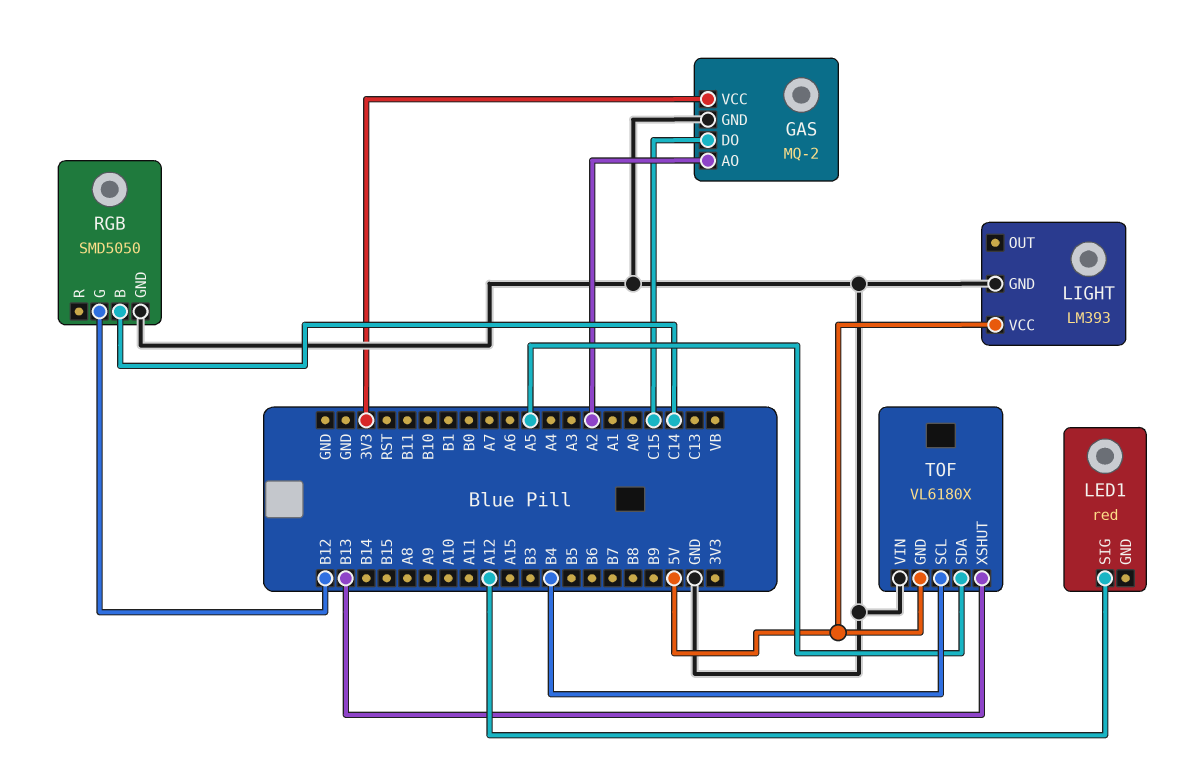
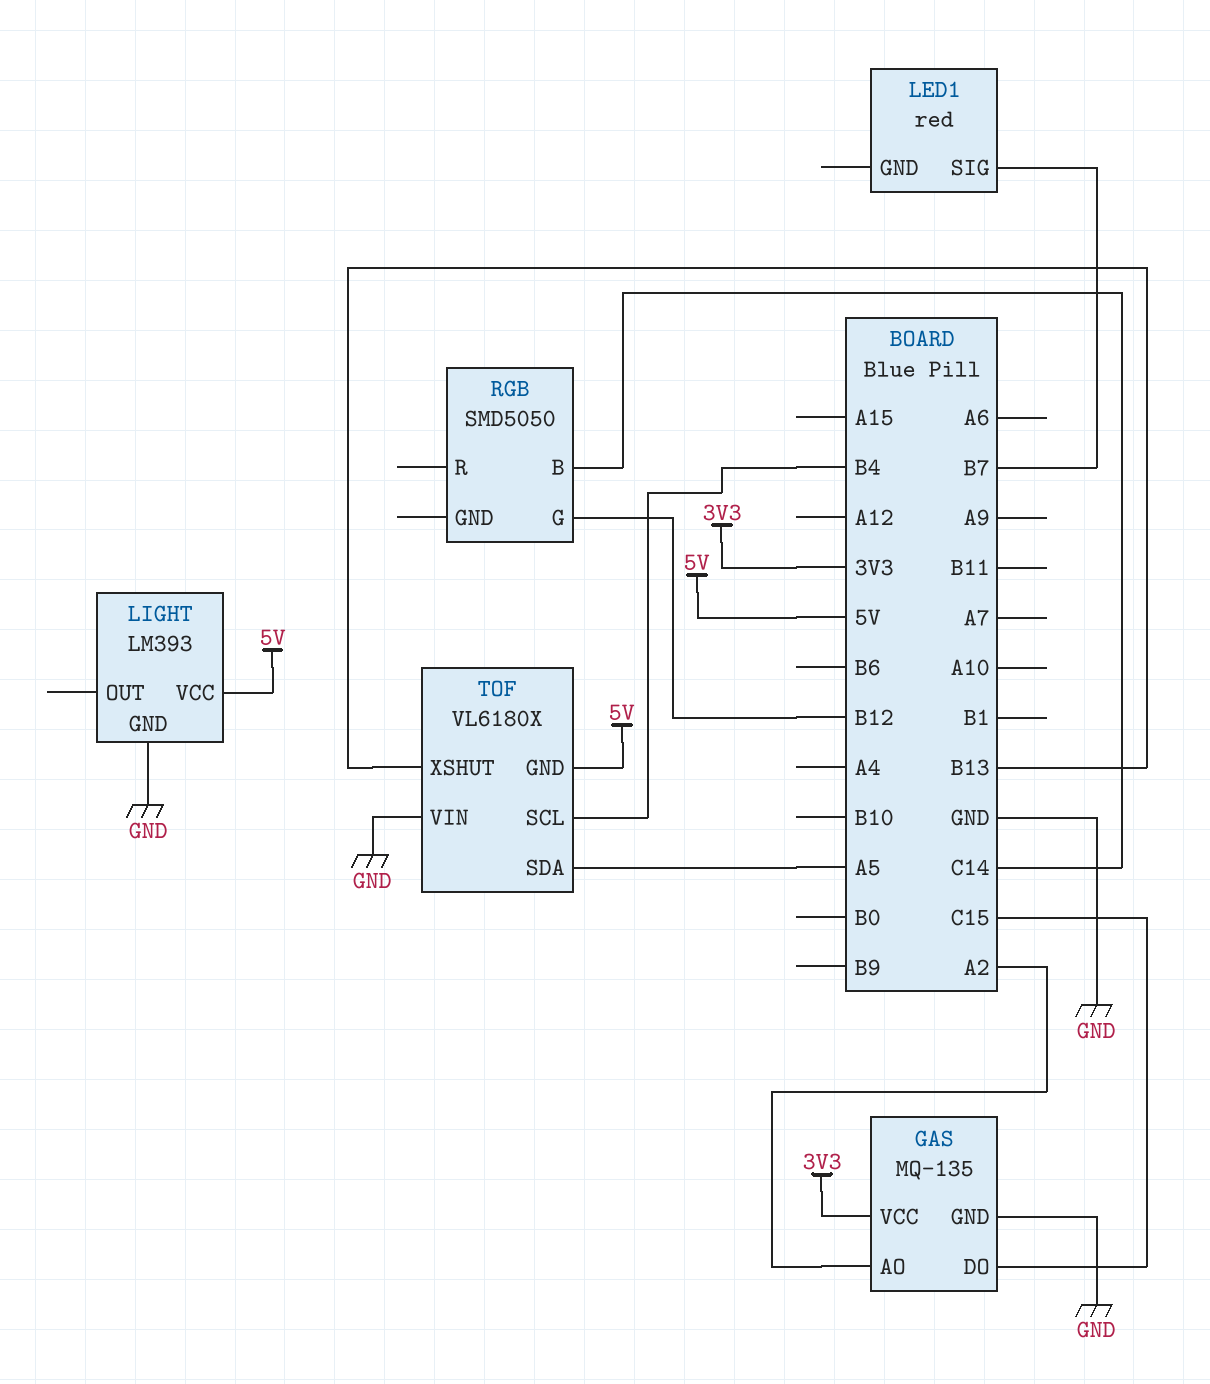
GAS: MQ-2 -> MQ-135
LED1 pin SIG: A12 -> B7
RGB pin GND: GND -> none

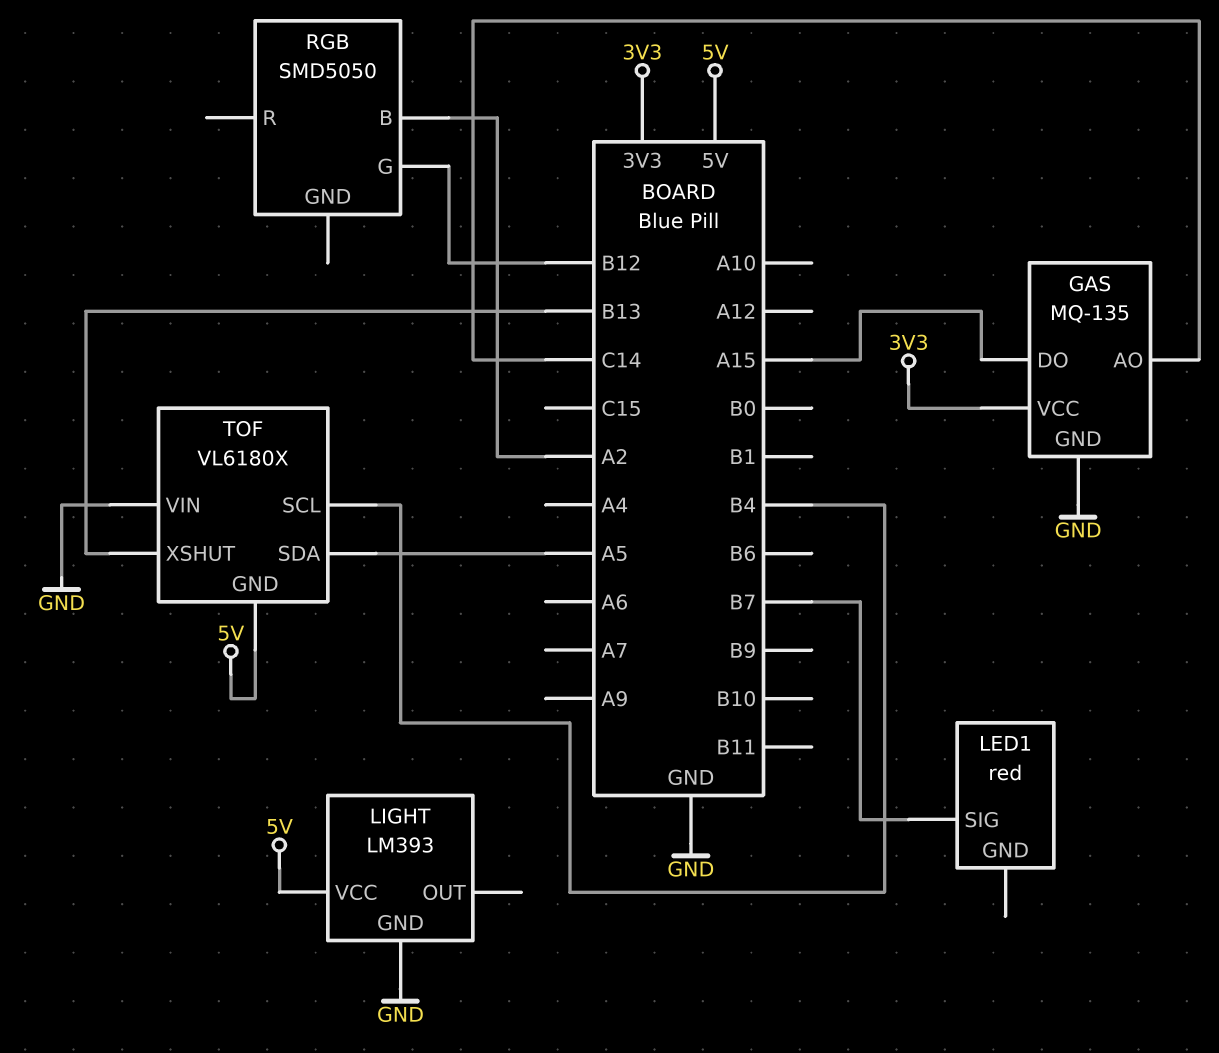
GAS pin AO: A2 -> C14
GAS pin DO: C15 -> A15
RGB pin B: C14 -> A2

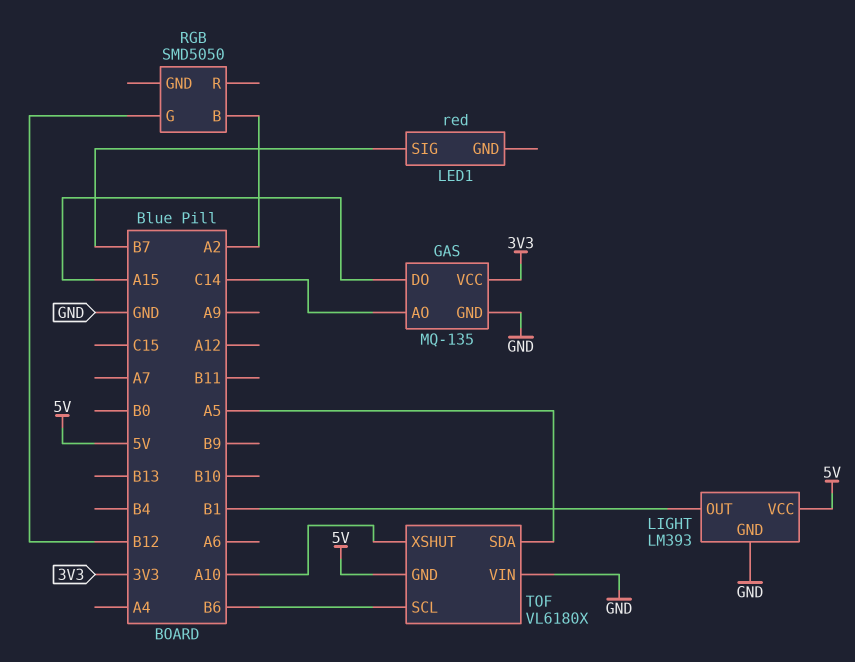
LIGHT pin OUT: none -> B1
TOF pin SCL: B4 -> B6
TOF pin XSHUT: B13 -> A10

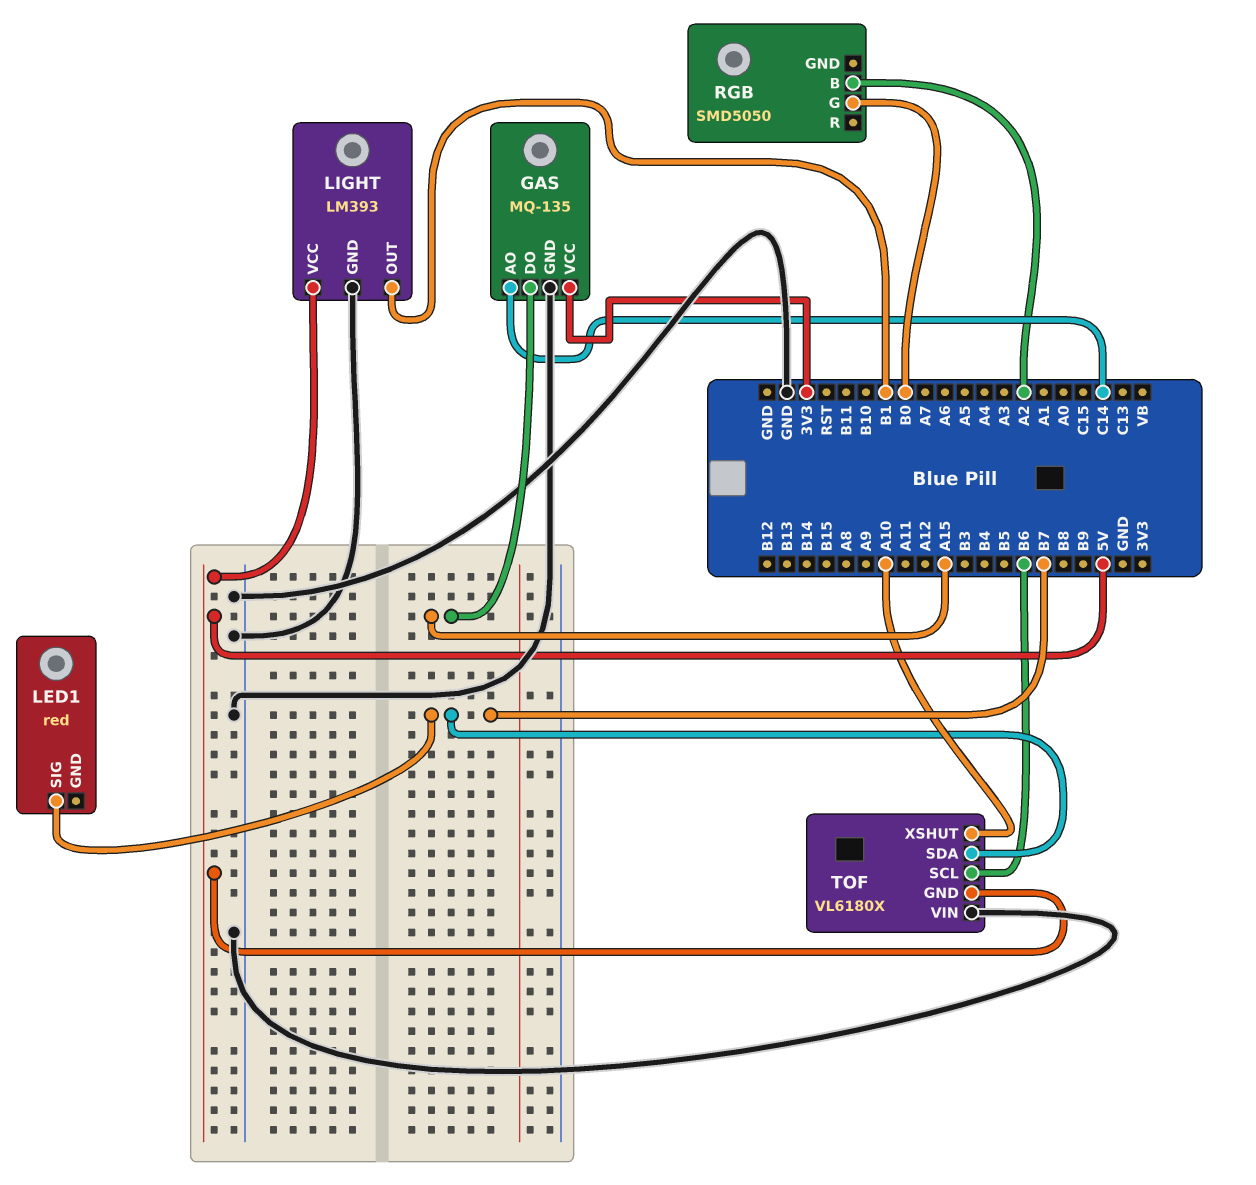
RGB pin G: B12 -> B0
TOF pin SDA: A5 -> B7

